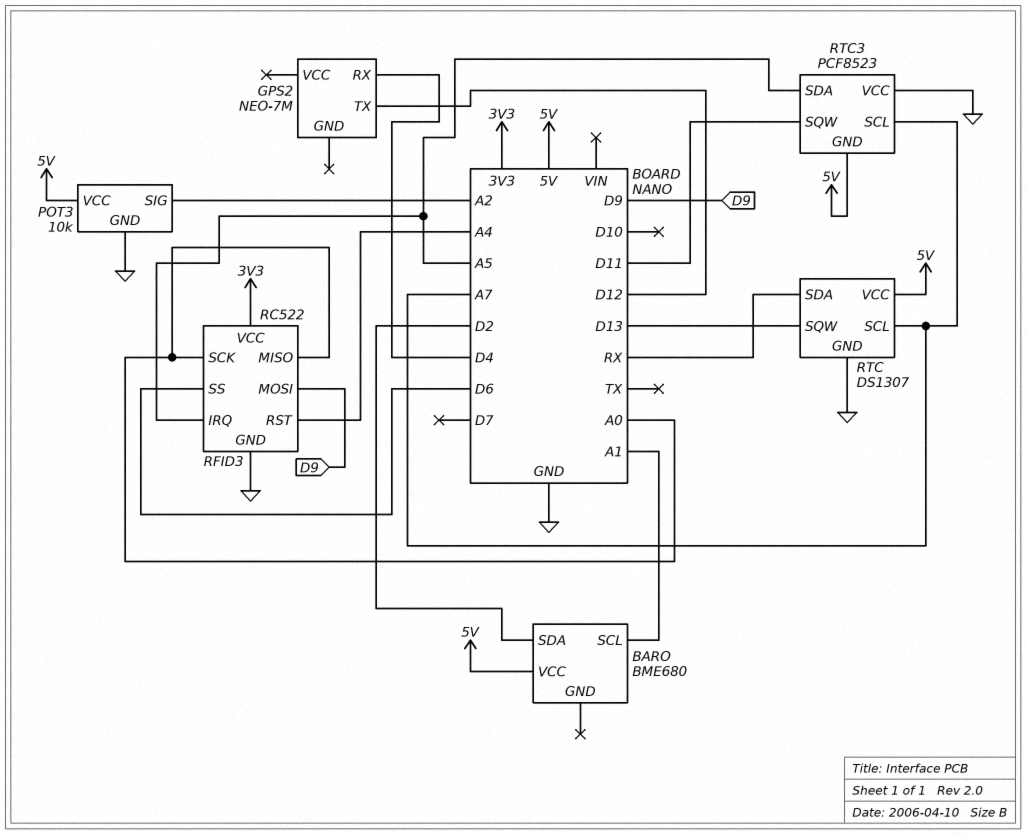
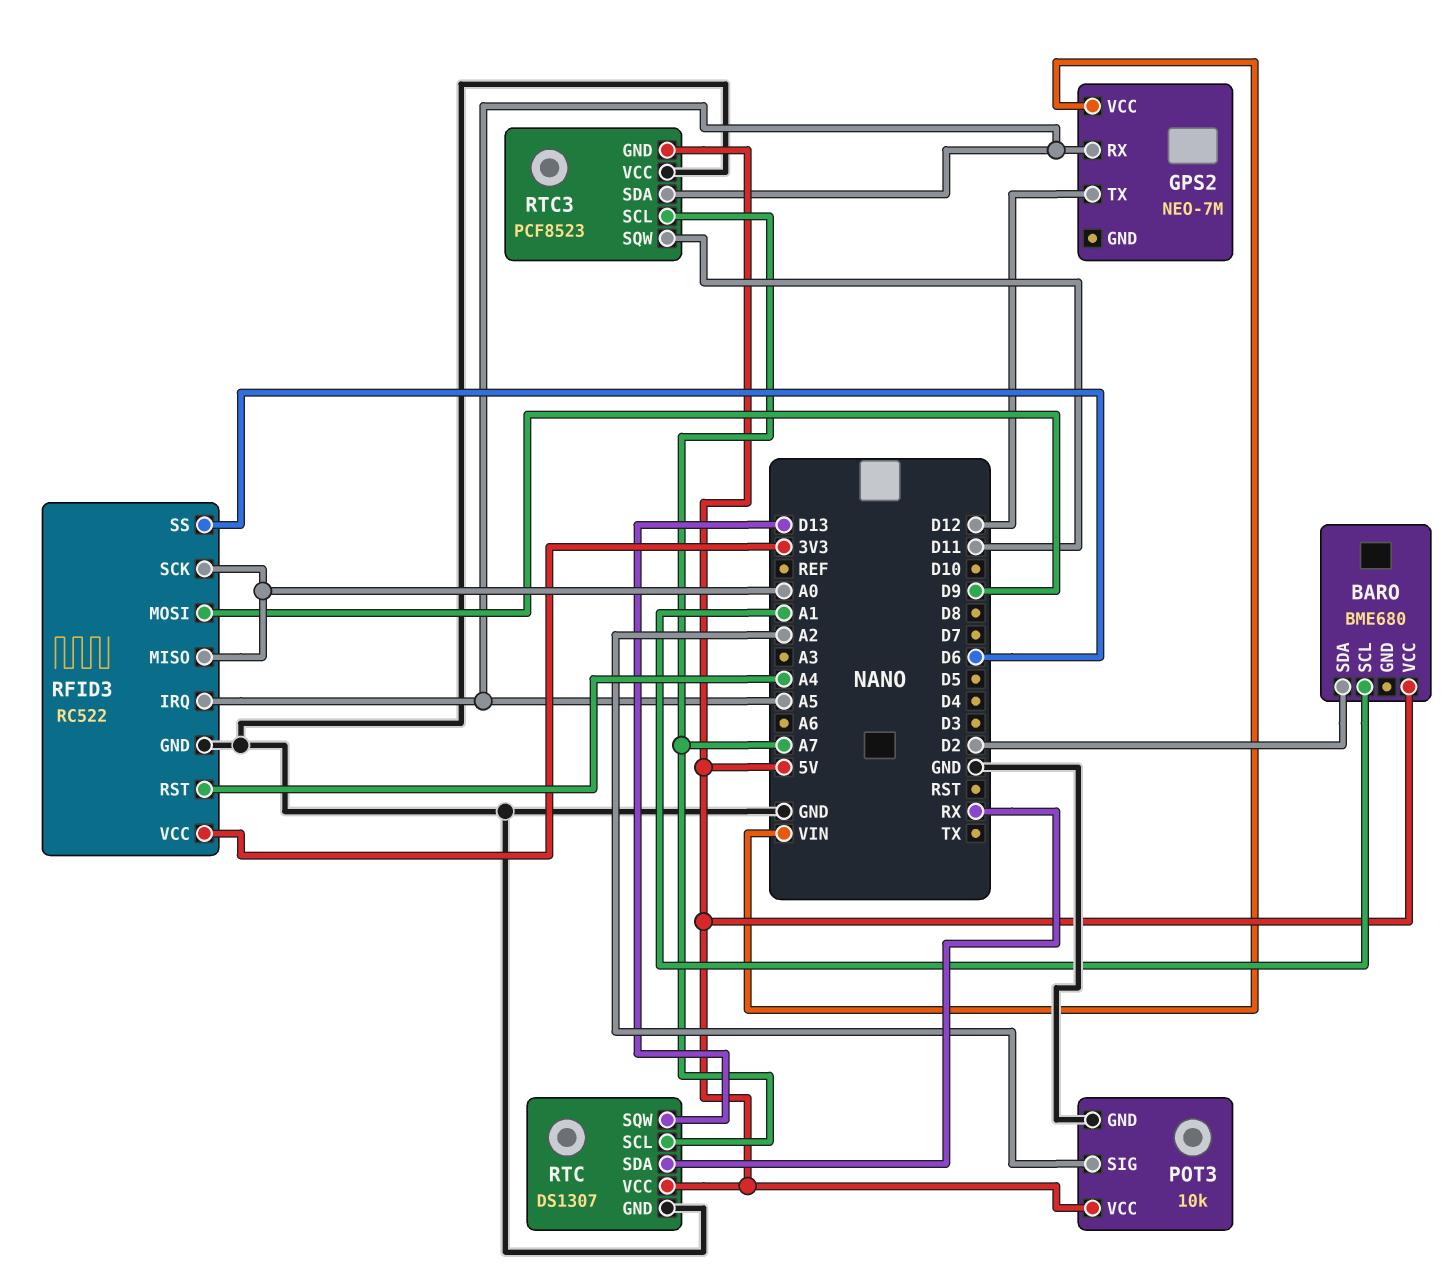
GPS2 pin RX: D4 -> A5
GPS2 pin VCC: none -> VIN

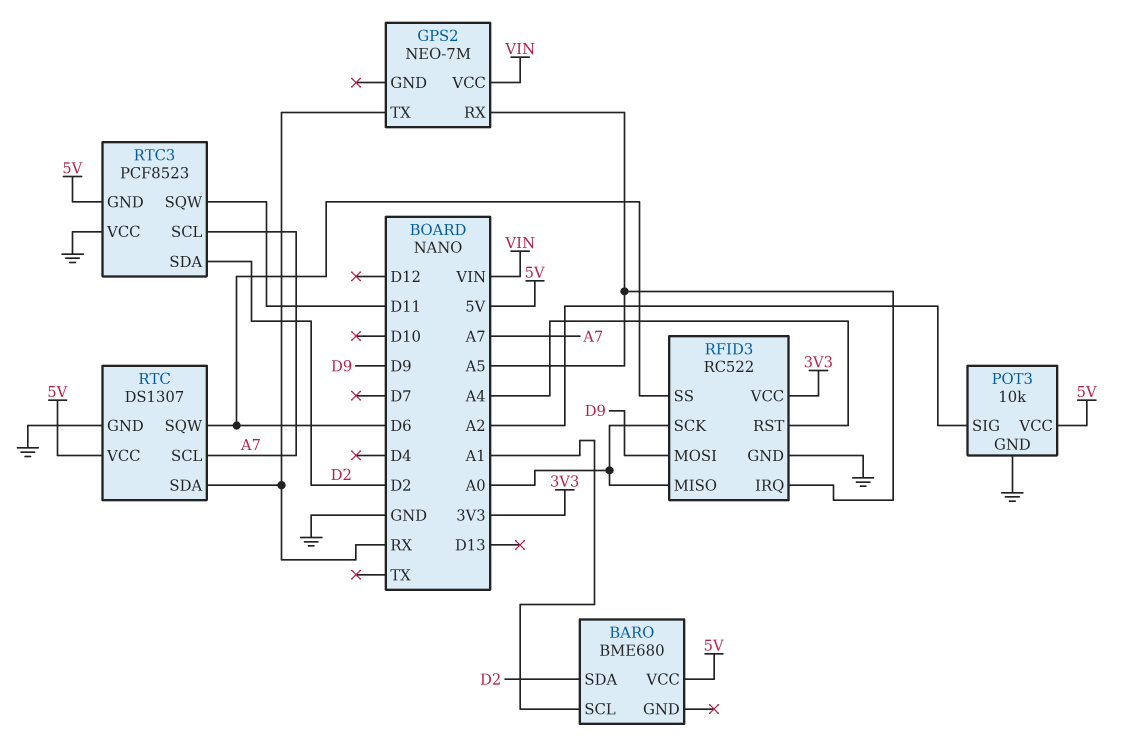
GPS2 pin TX: D12 -> RX
RTC pin SQW: D13 -> D6
RTC3 pin SDA: A5 -> D2

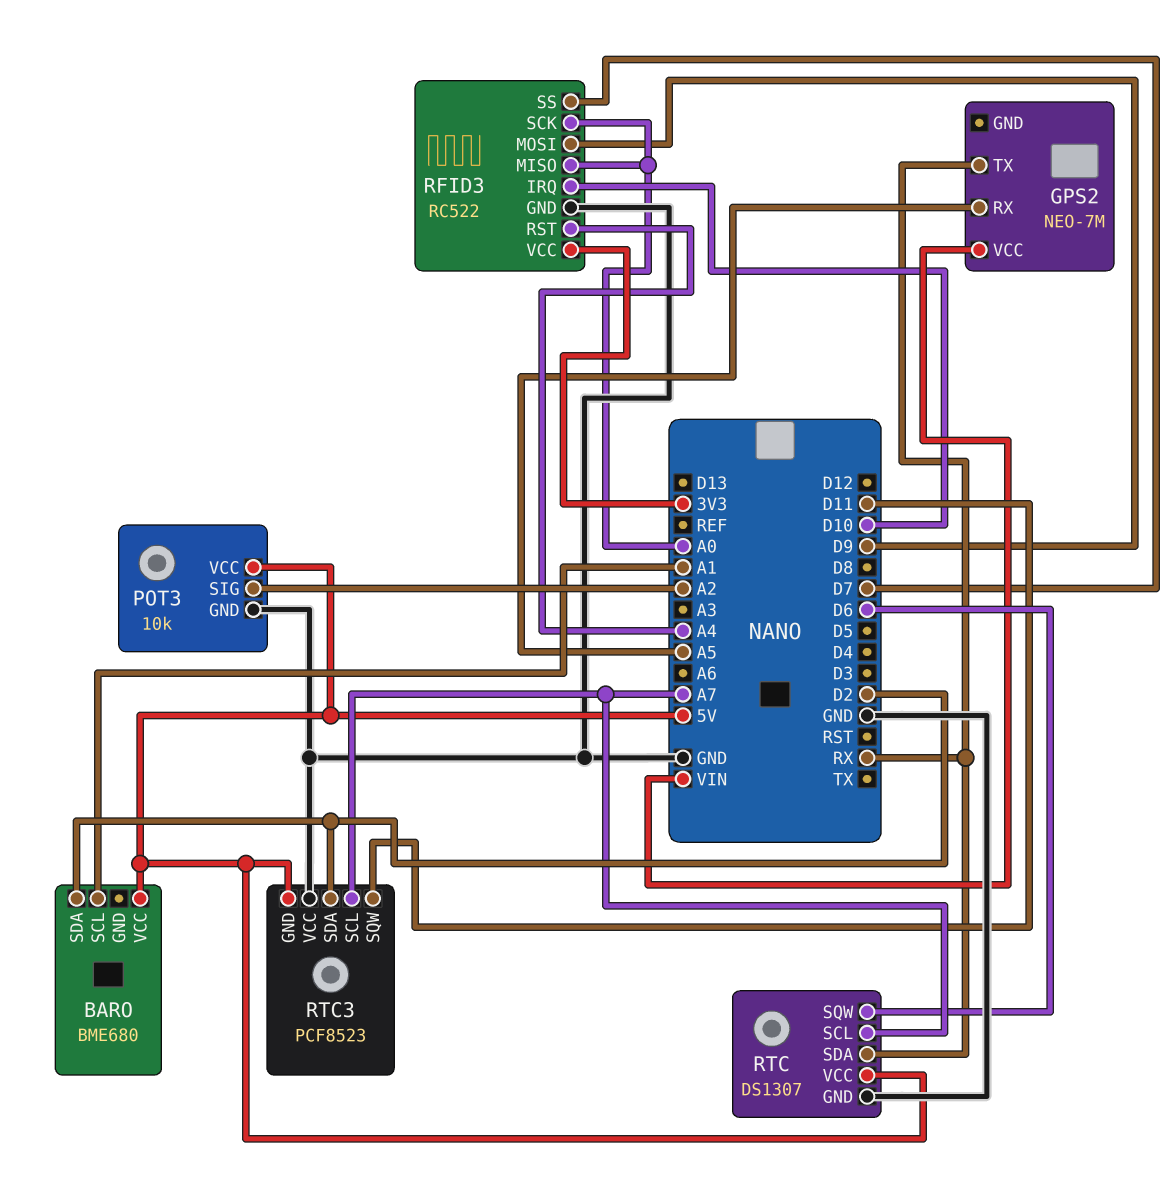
RFID3 pin IRQ: A5 -> D10
RFID3 pin SS: D6 -> D7

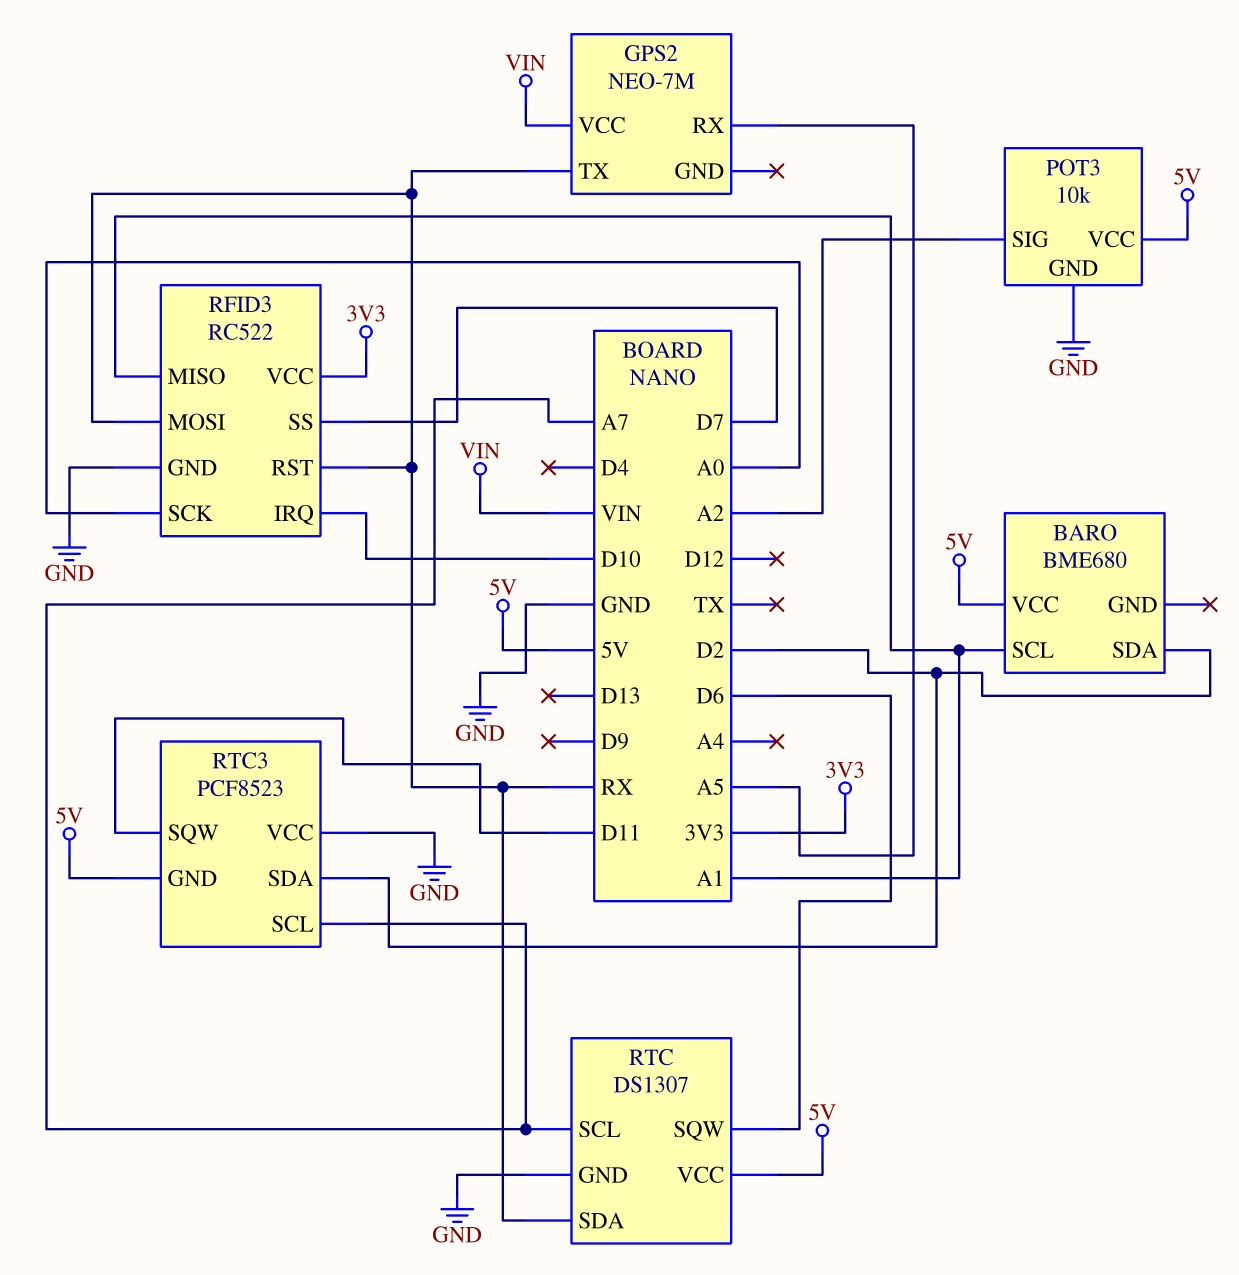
RFID3 pin MISO: A0 -> A1
RFID3 pin MOSI: D9 -> RX
RFID3 pin RST: A4 -> RX

